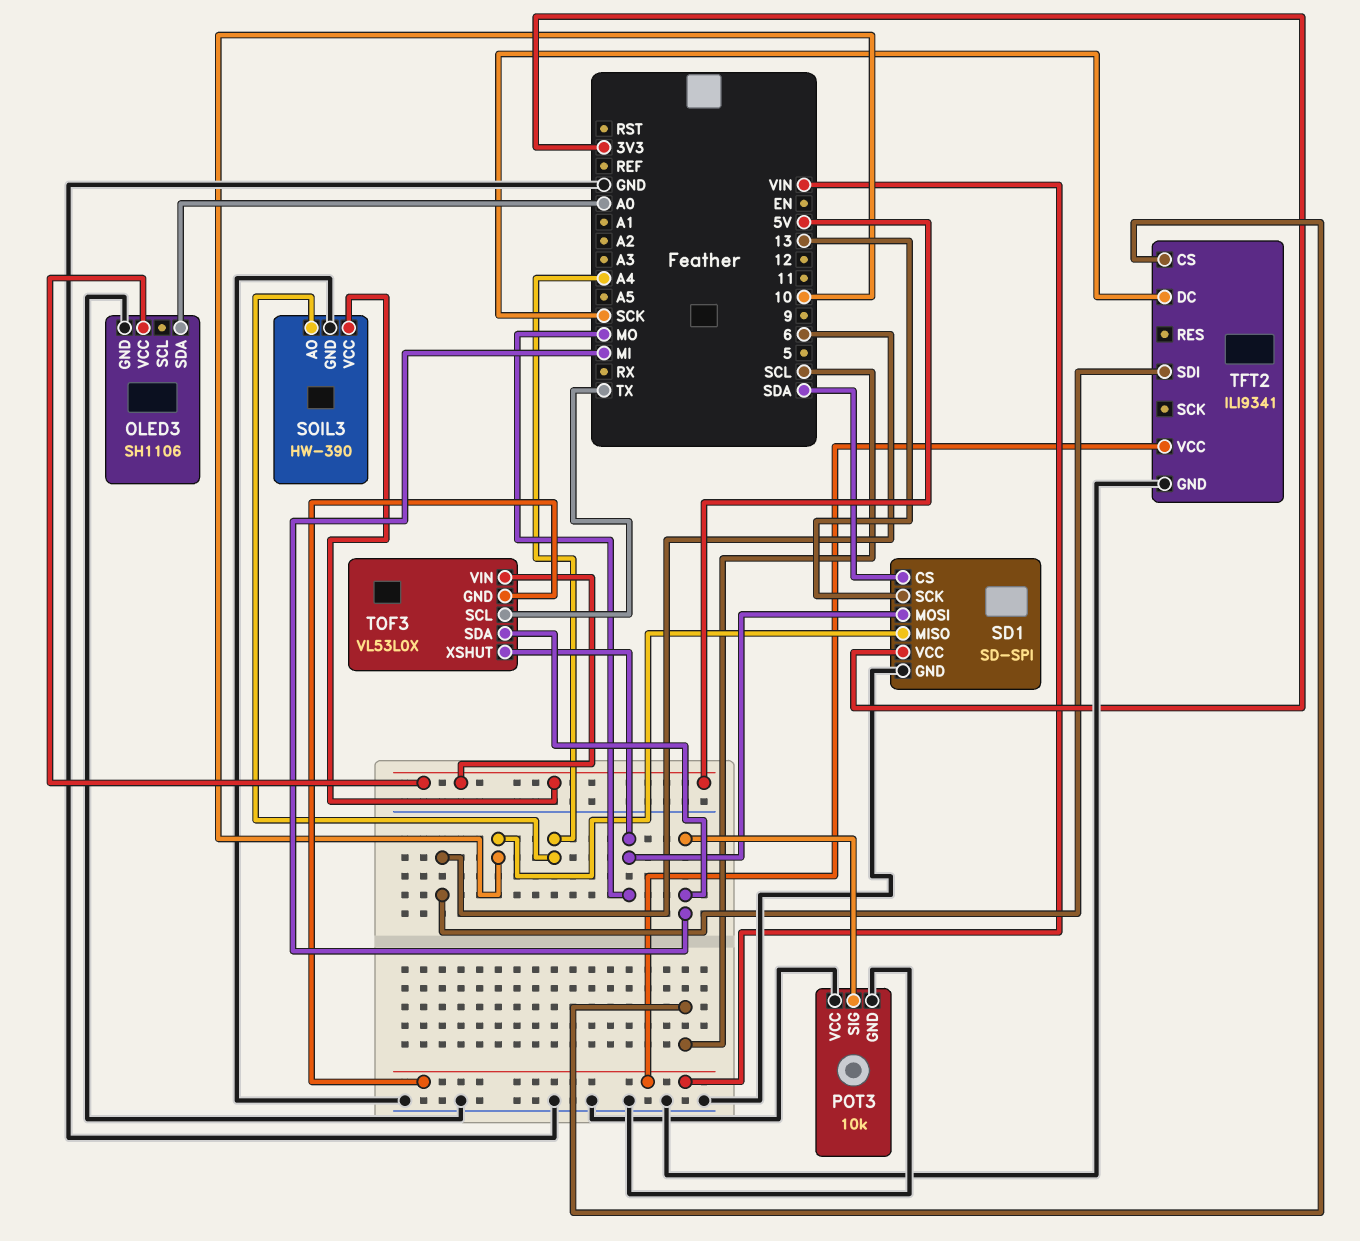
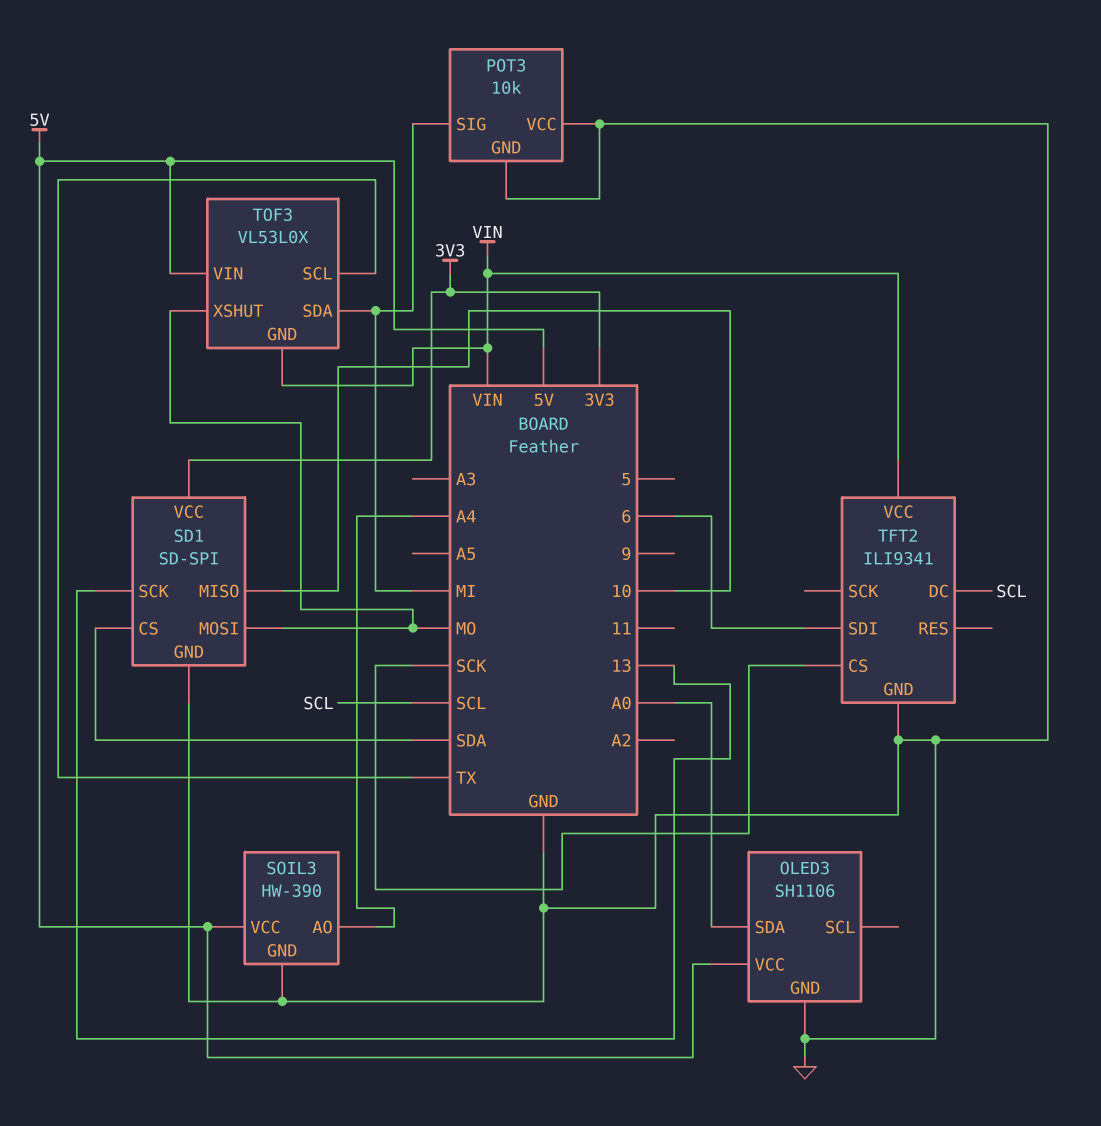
TFT2 pin CS: SCL -> SCK
TFT2 pin DC: SCK -> SCL

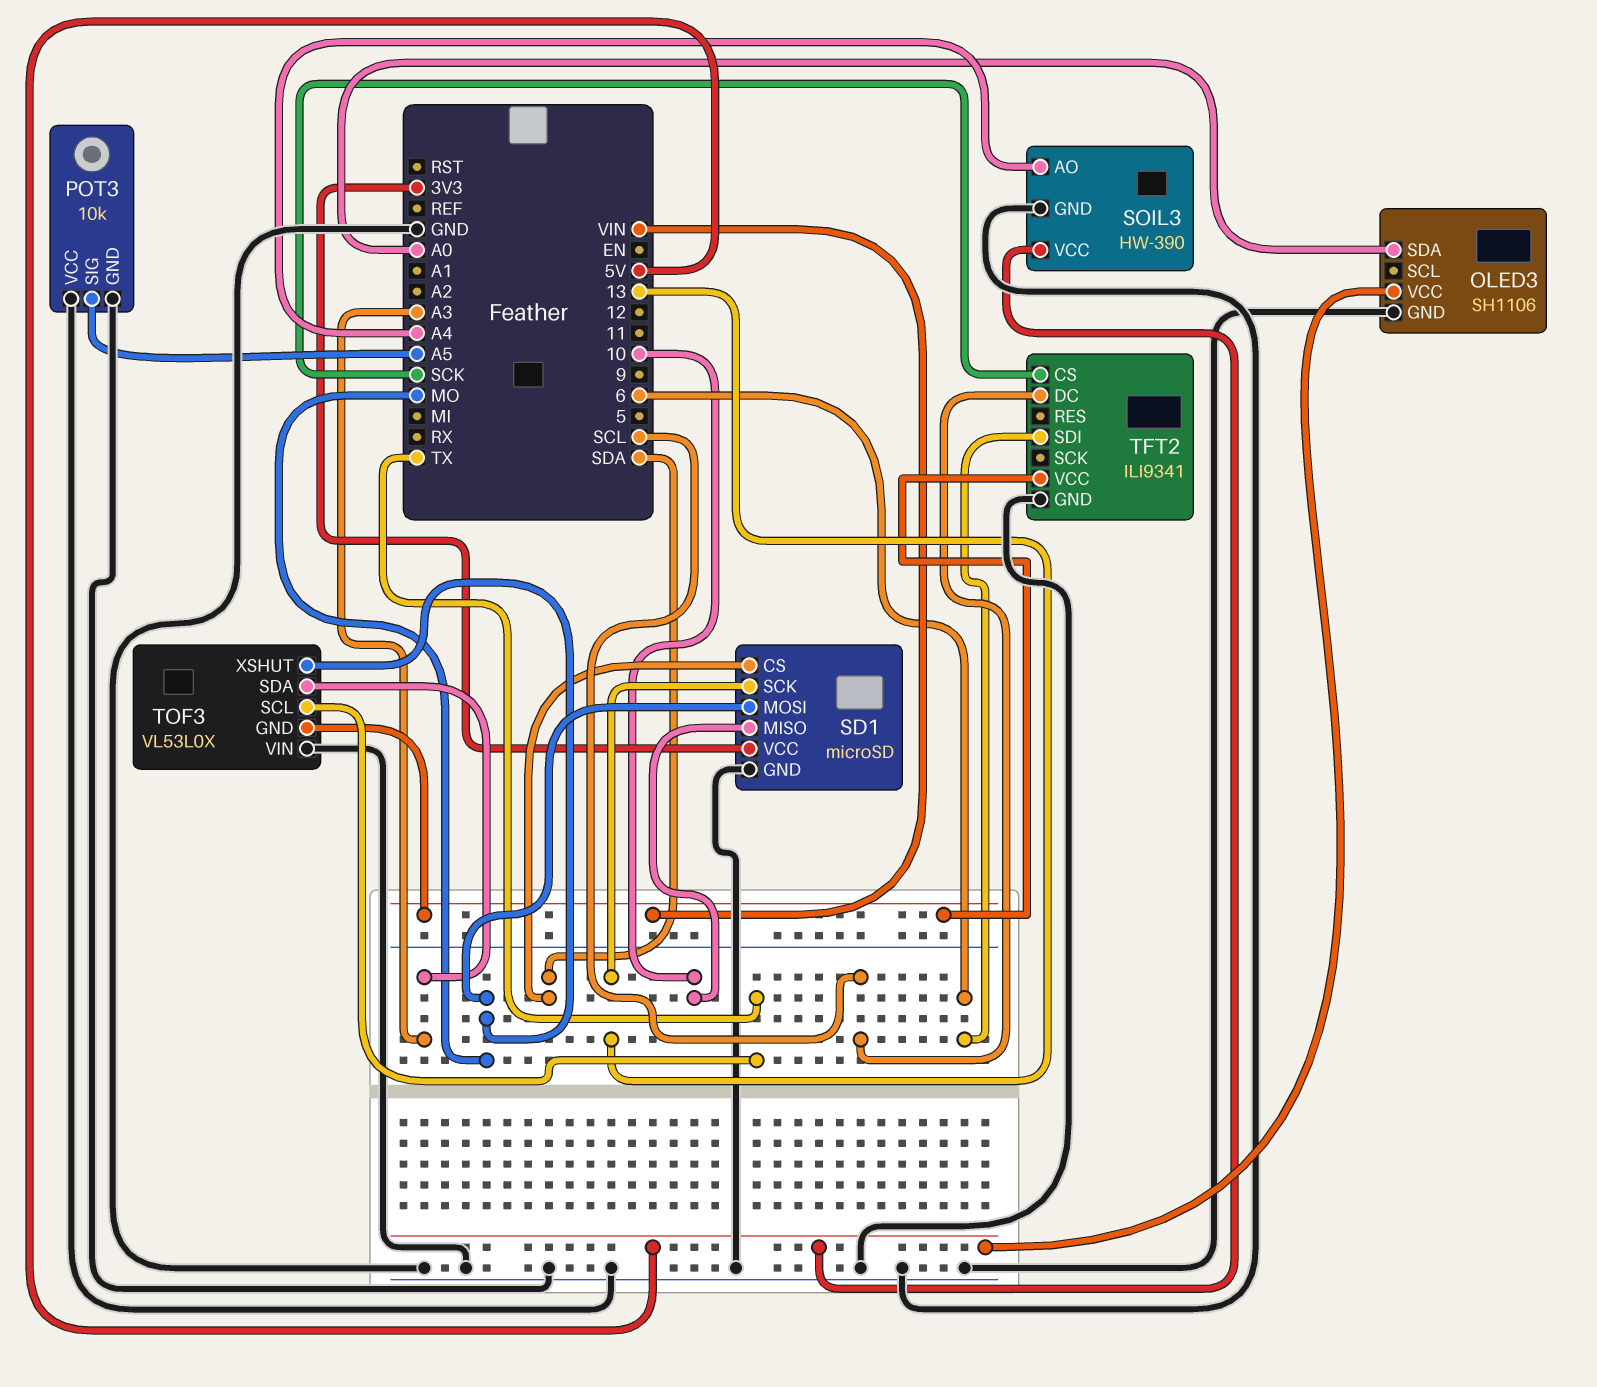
POT3 pin SIG: MI -> A5
SD1: SD-SPI -> microSD
TOF3 pin SDA: MI -> A3
TOF3 pin VIN: 5V -> GND

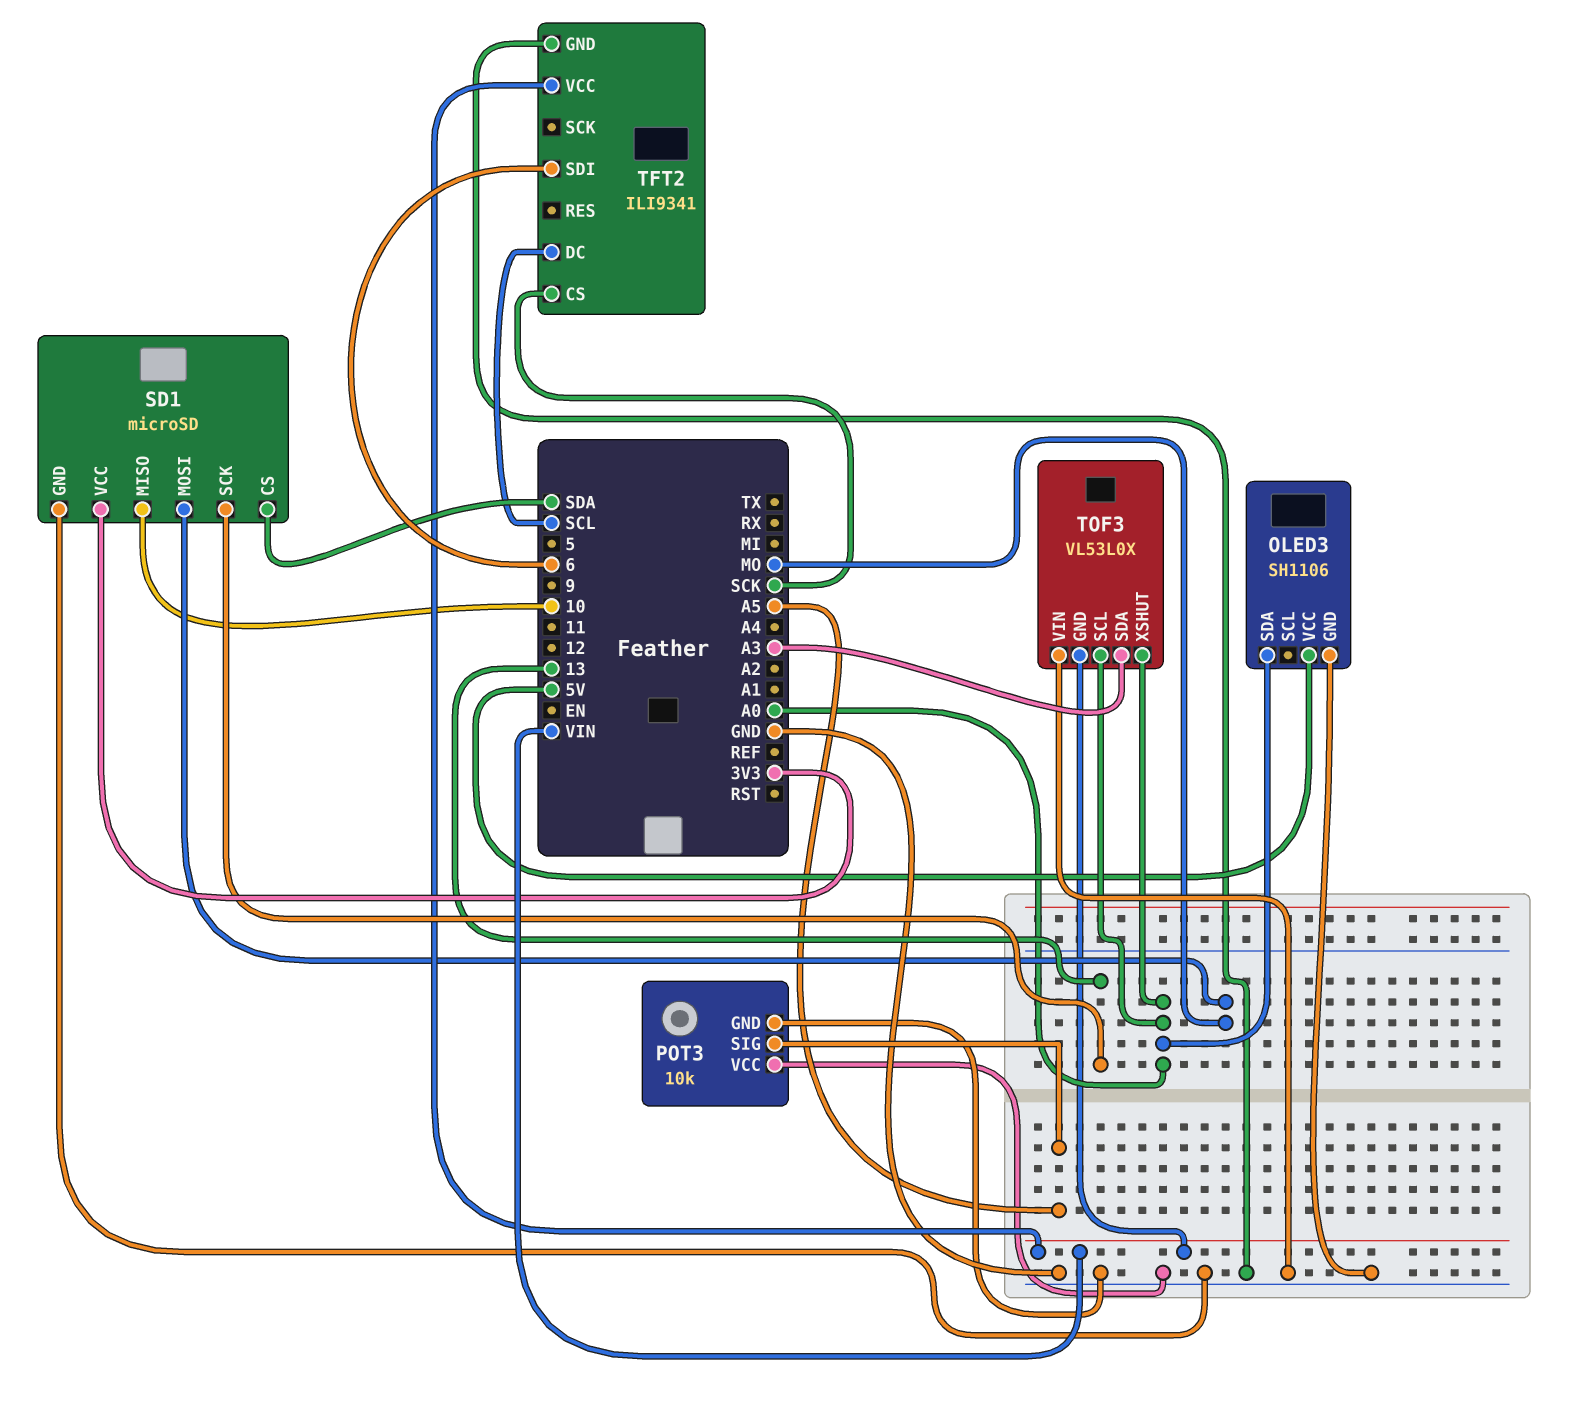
SOIL3: HW-390 -> none
SOIL3 pin AO: A4 -> none
SOIL3 pin GND: GND -> none
SOIL3 pin VCC: 5V -> none
TOF3 pin SCL: TX -> A0
TOF3 pin XSHUT: MO -> A0

